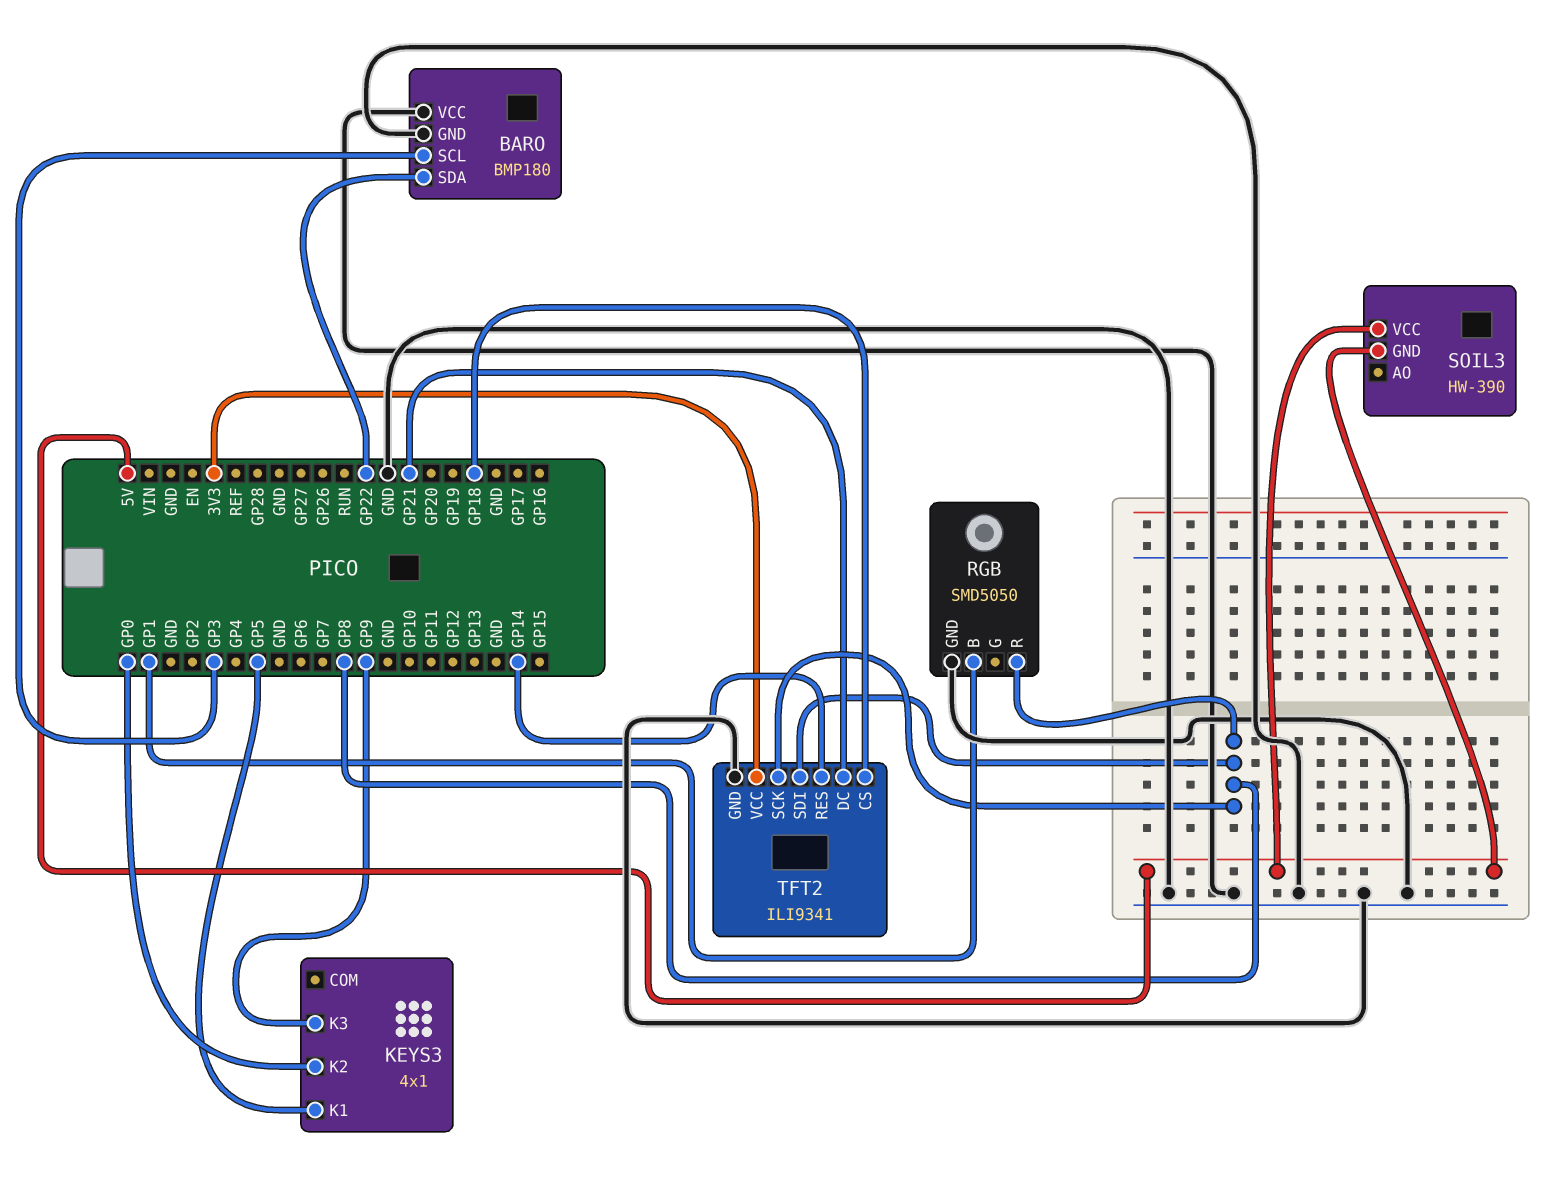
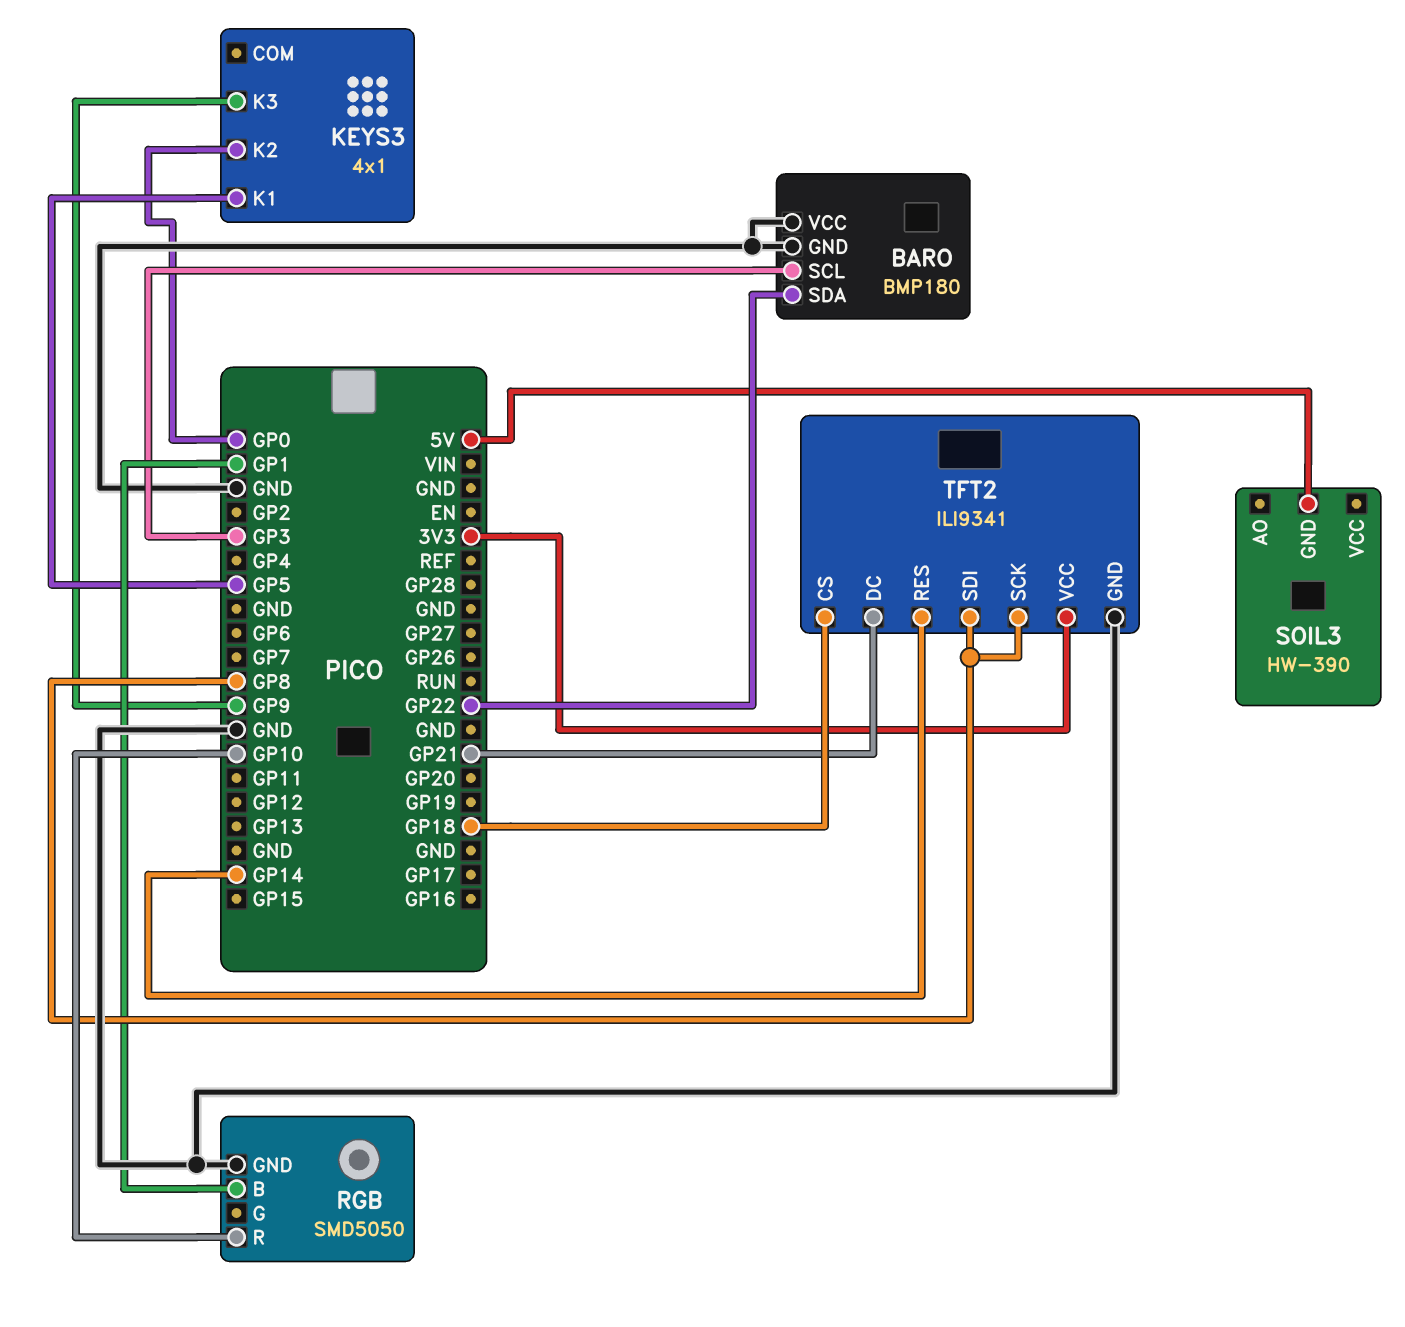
RGB pin R: GP8 -> GP10
SOIL3 pin VCC: 5V -> none

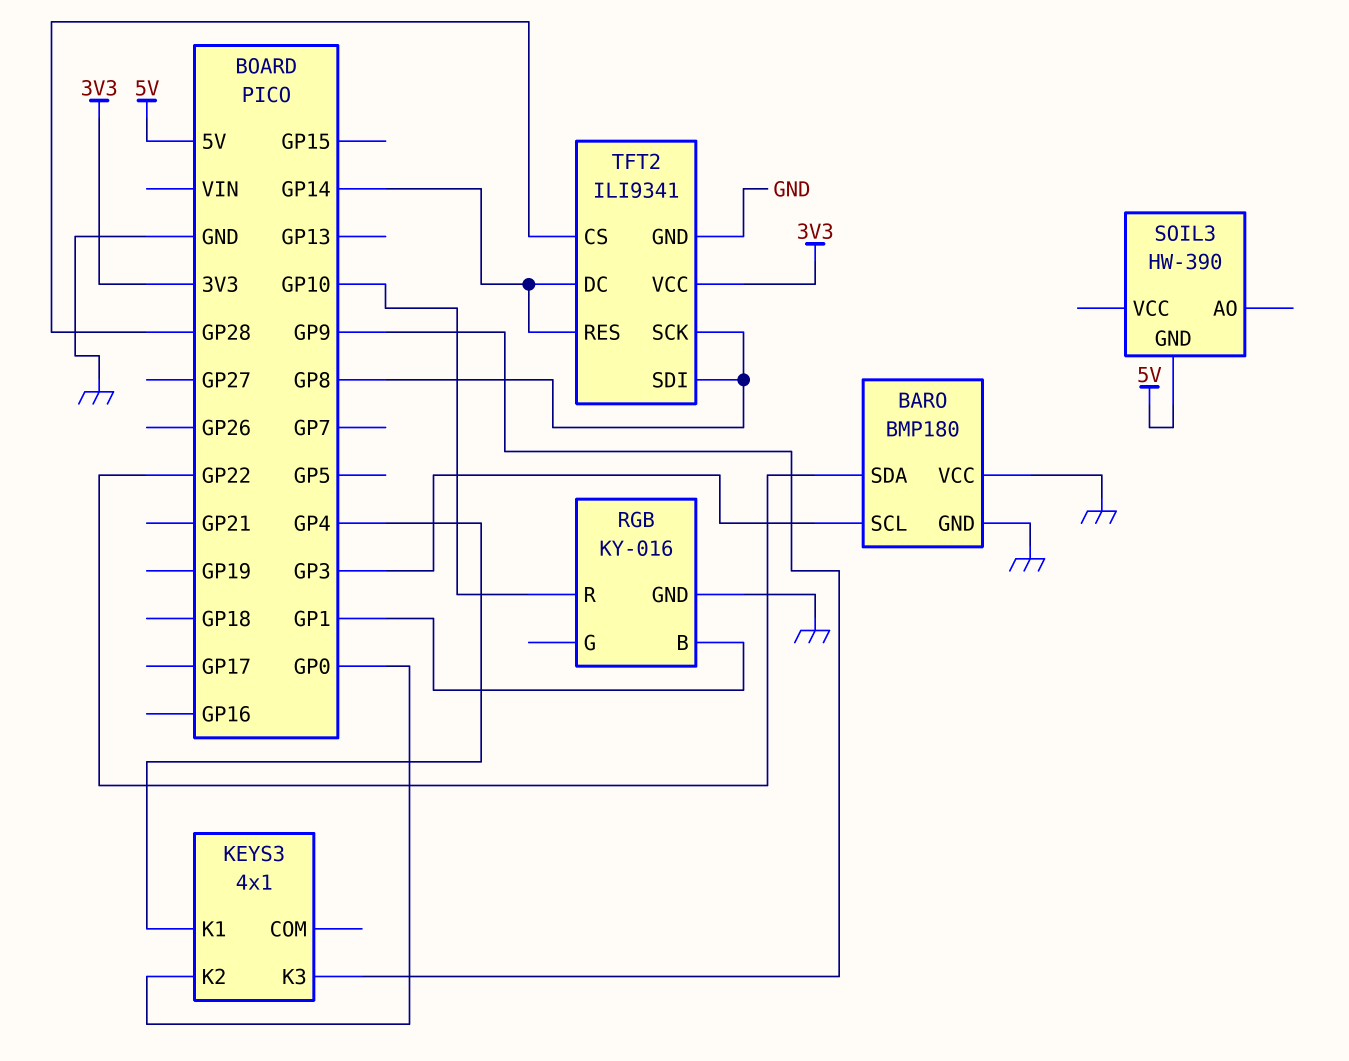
KEYS3 pin K1: GP5 -> GP4
RGB: SMD5050 -> KY-016
TFT2 pin CS: GP18 -> GP28
TFT2 pin DC: GP21 -> GP14

